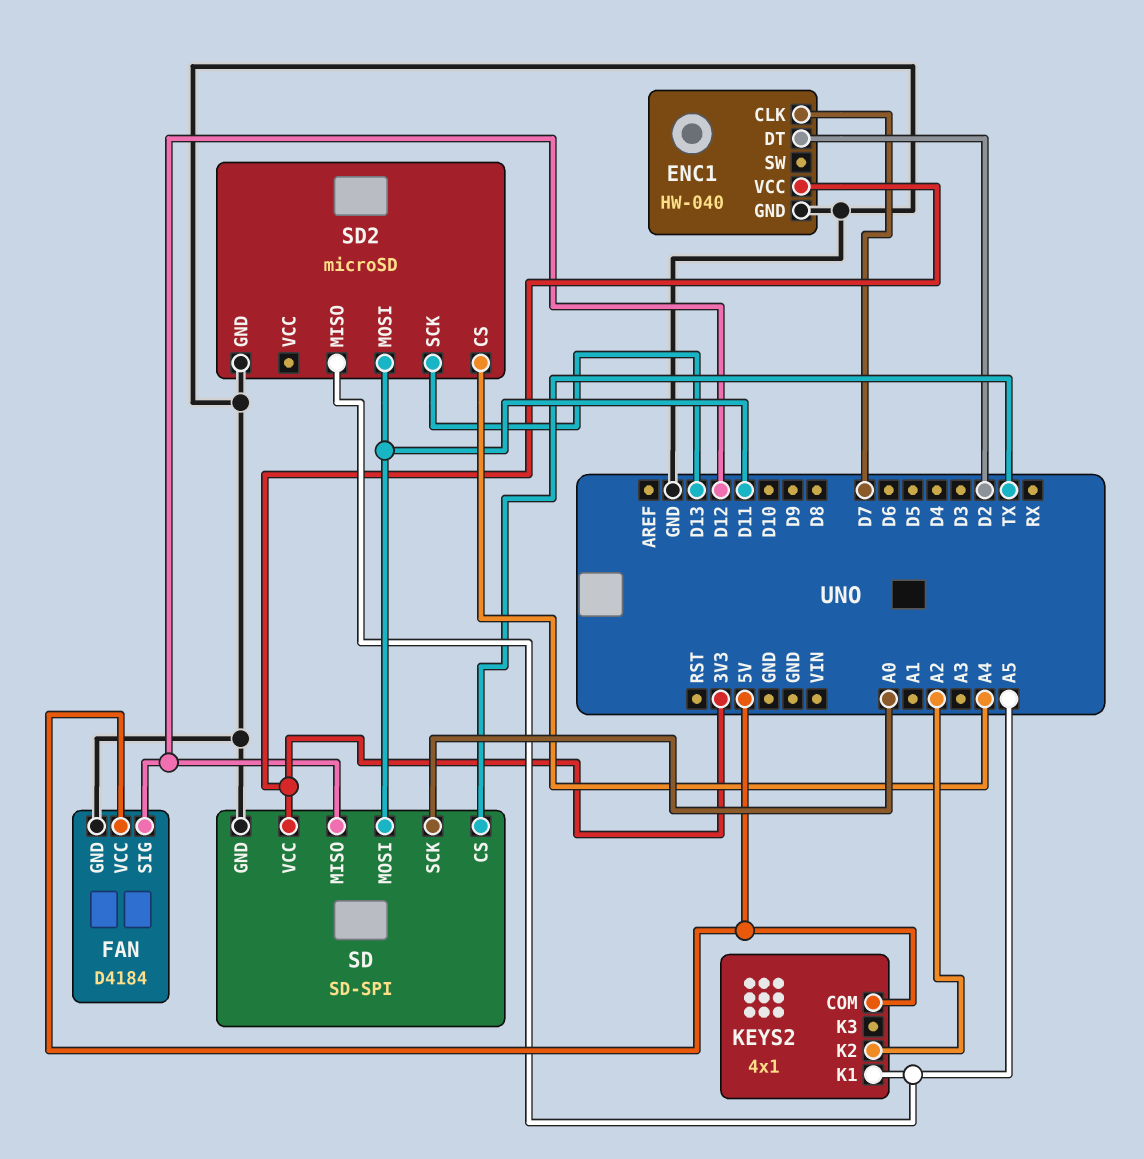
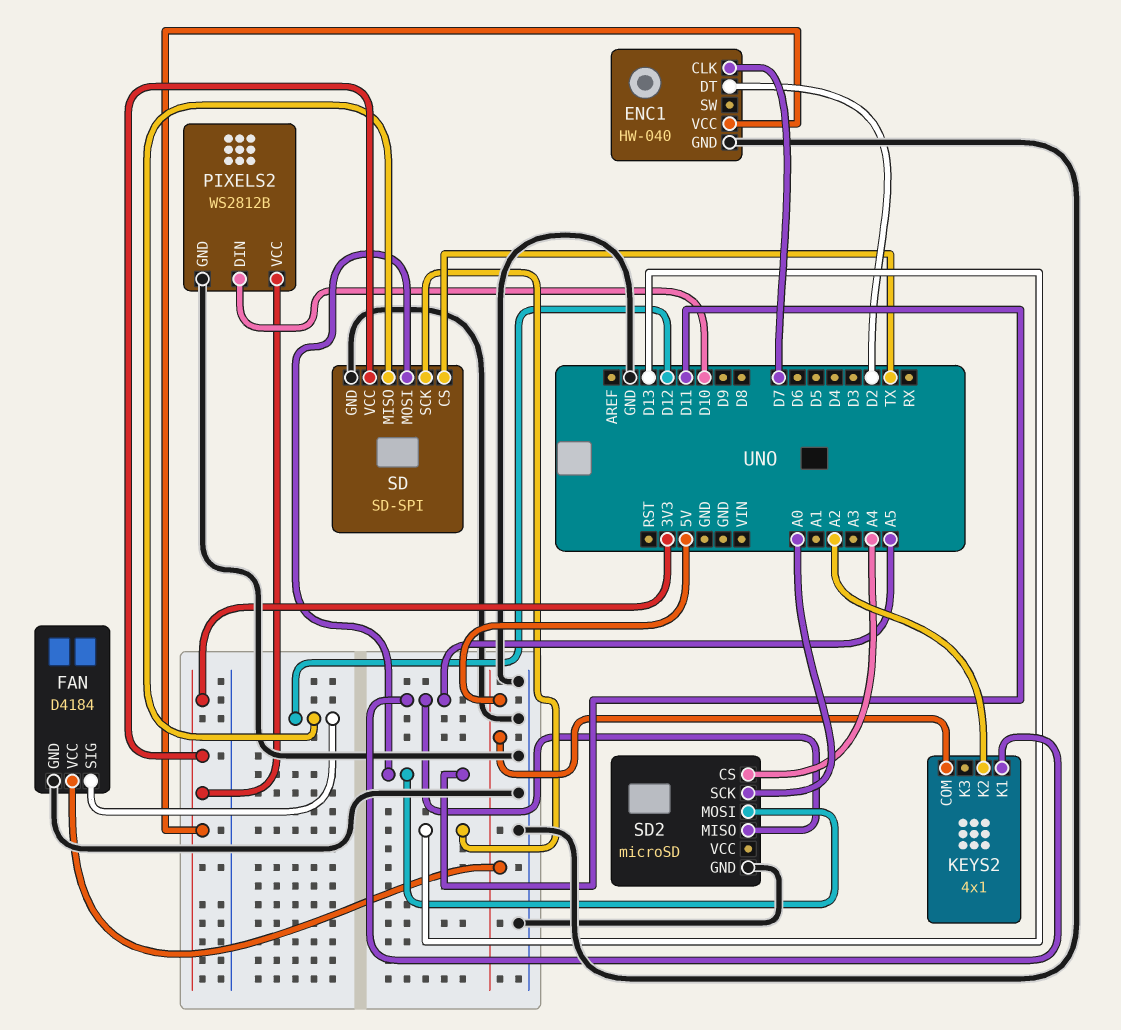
PIXELS2: none -> WS2812B
PIXELS2 pin DIN: none -> D10
PIXELS2 pin GND: none -> GND
PIXELS2 pin VCC: none -> 3V3
SD pin SCK: A0 -> D13
SD2 pin SCK: D13 -> A0

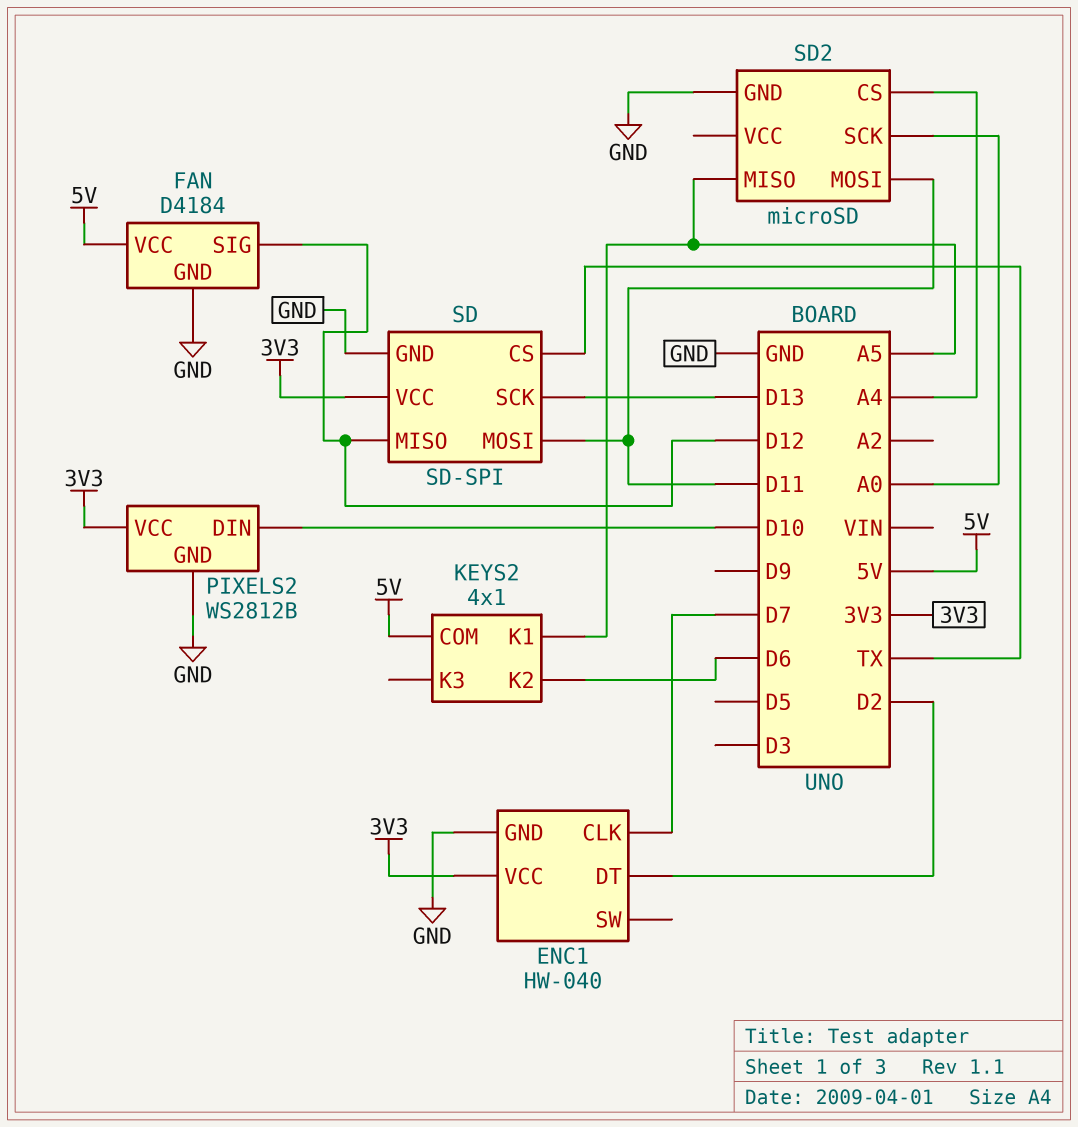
KEYS2 pin K2: A2 -> D6

